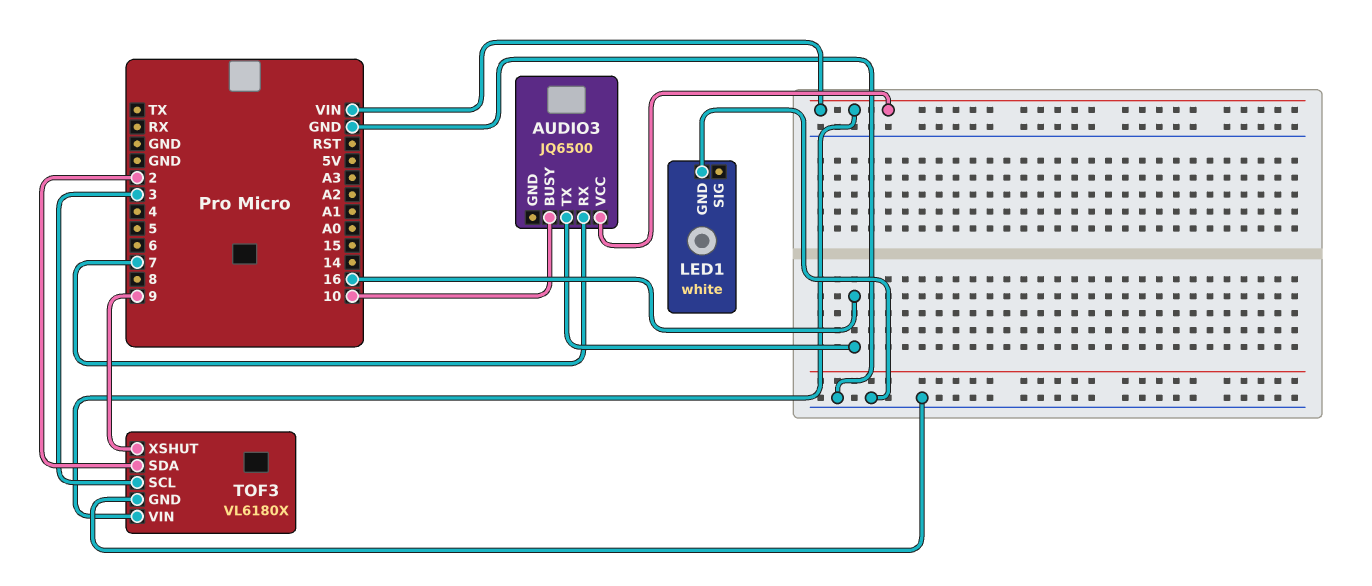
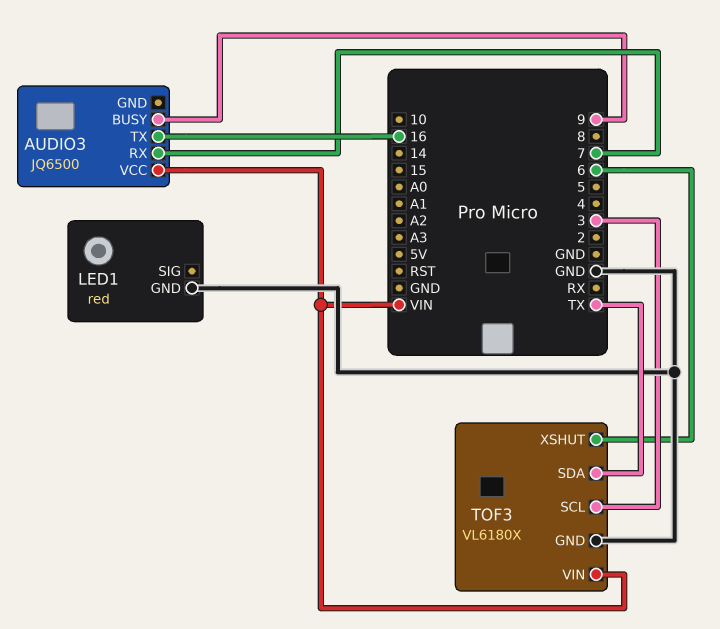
AUDIO3 pin BUSY: 10 -> 9
LED1: white -> red
TOF3 pin SDA: 2 -> TX
TOF3 pin XSHUT: 9 -> 6

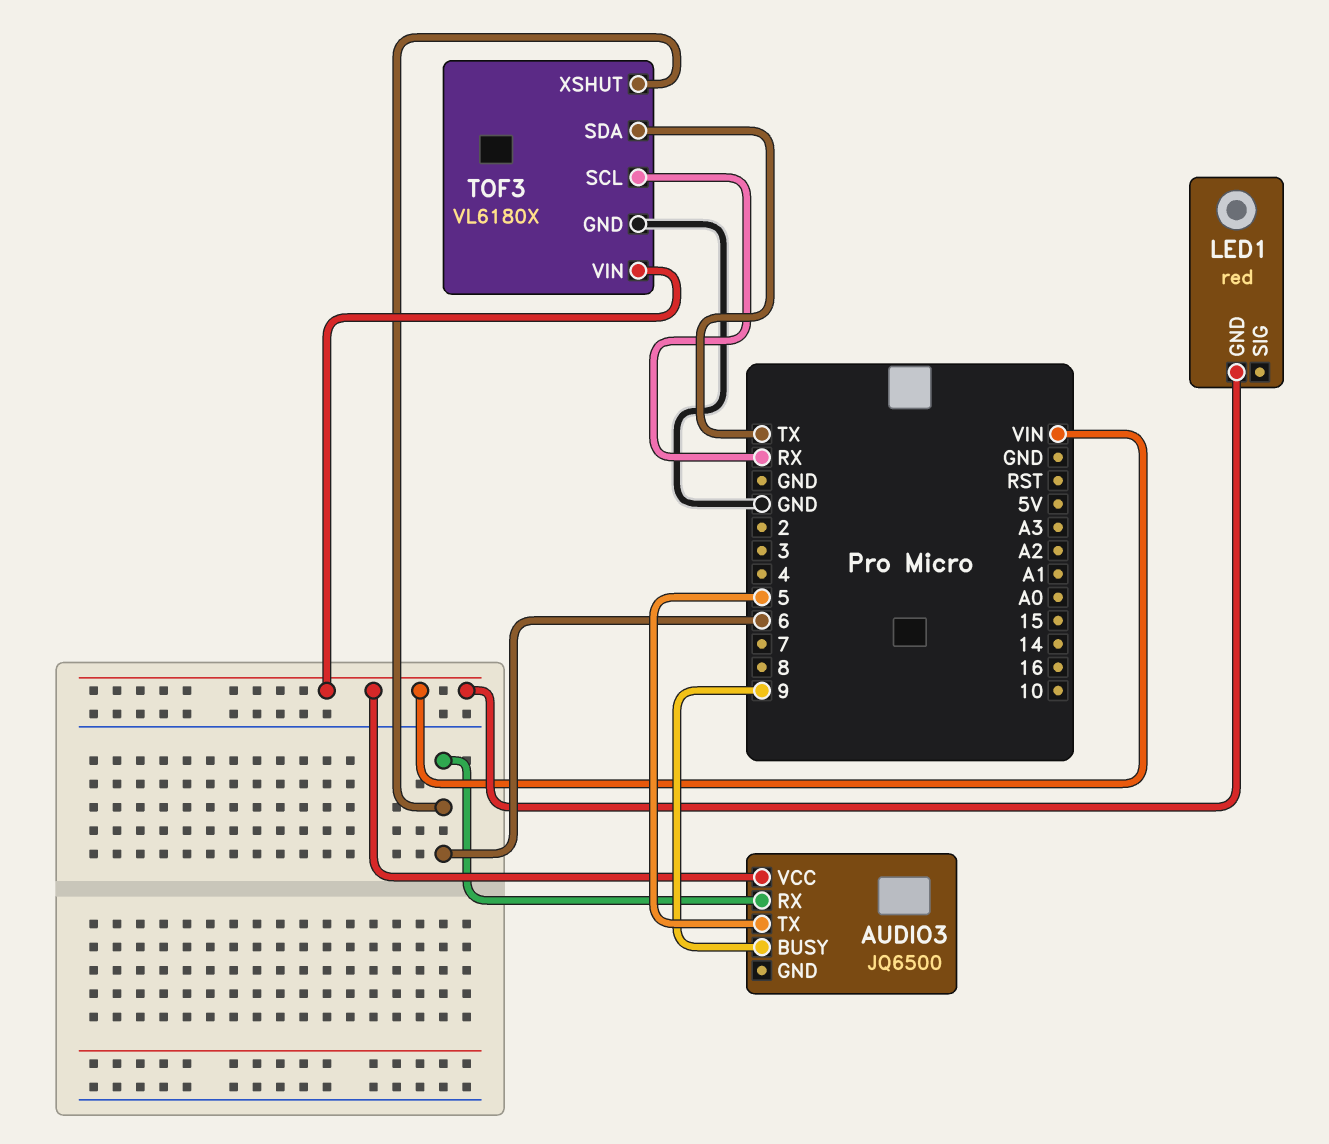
AUDIO3 pin RX: 7 -> 6
AUDIO3 pin TX: 16 -> 5
LED1 pin GND: GND -> VIN
TOF3 pin SCL: 3 -> RX

